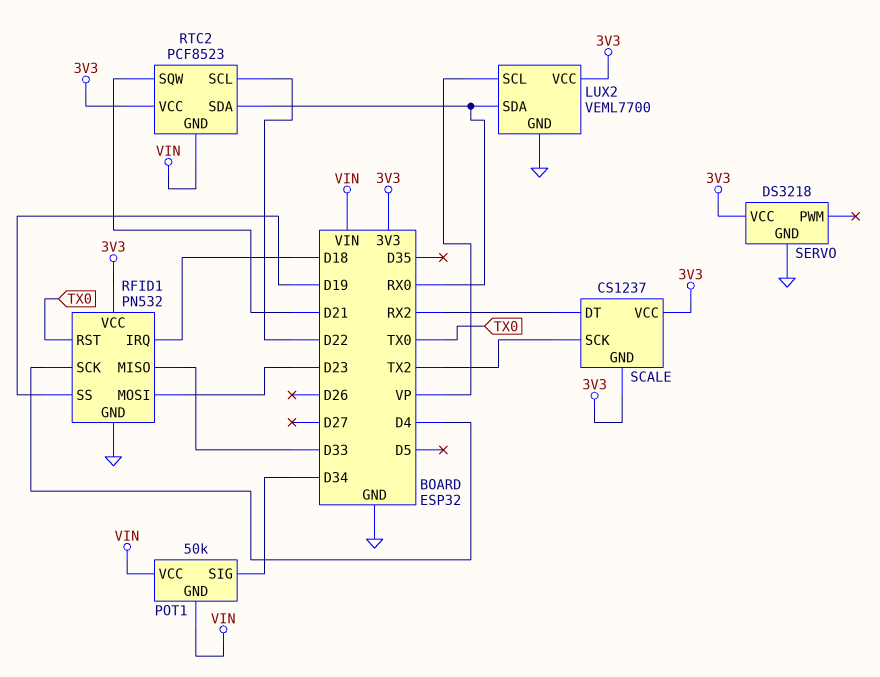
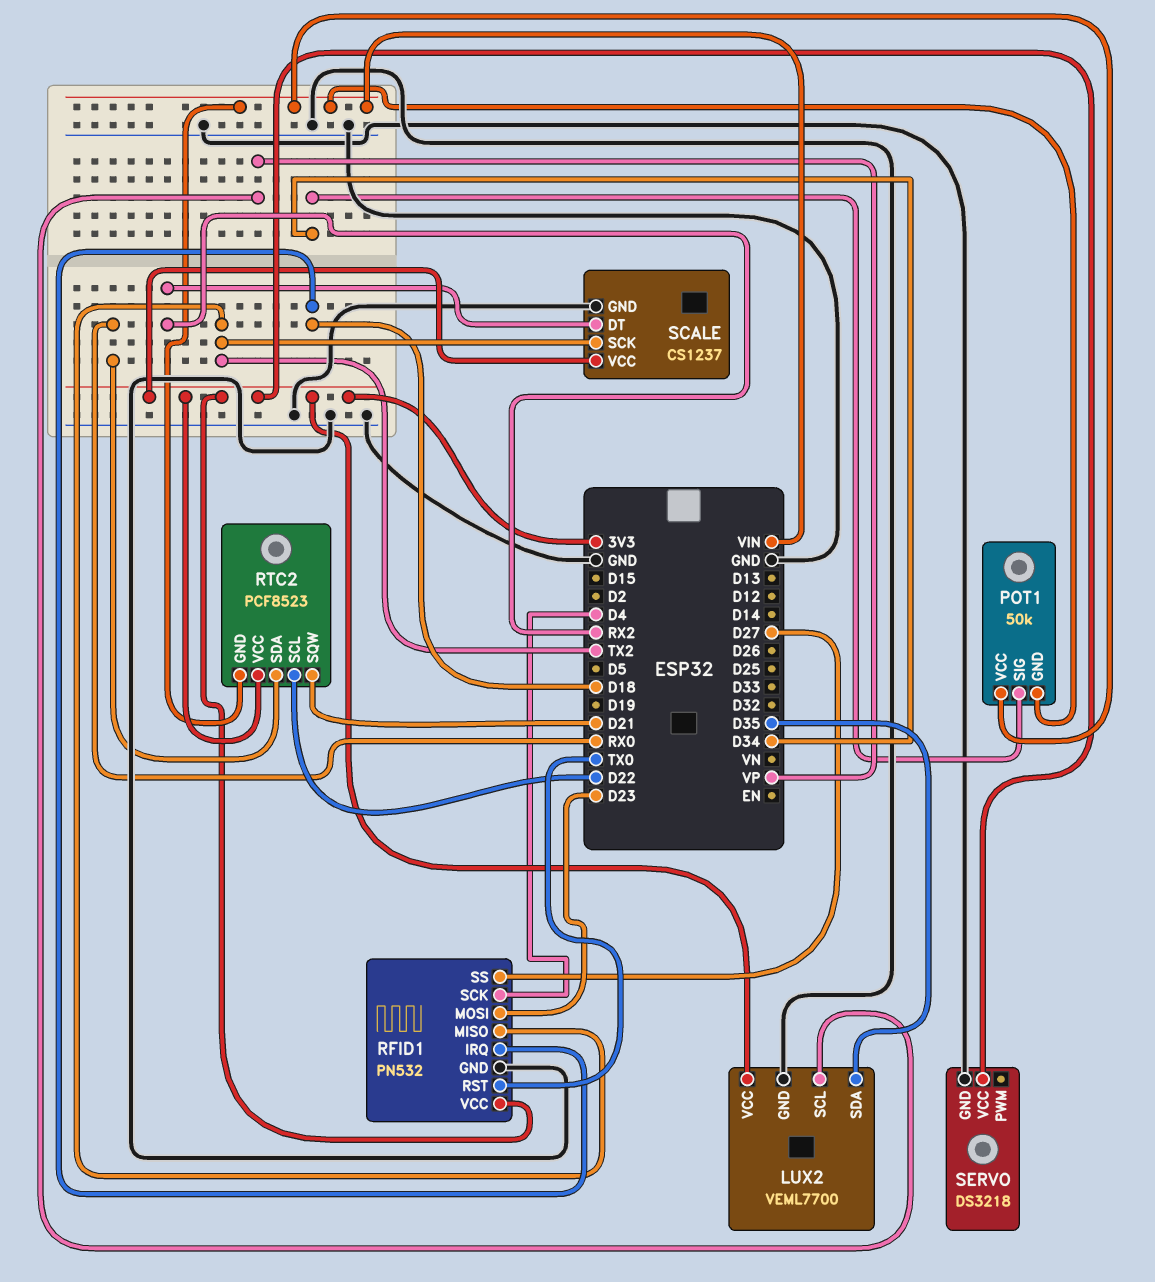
LUX2 pin SDA: RX0 -> D35
RFID1 pin MISO: D33 -> TX2
RFID1 pin SS: D19 -> D27
SCALE pin GND: 3V3 -> GND

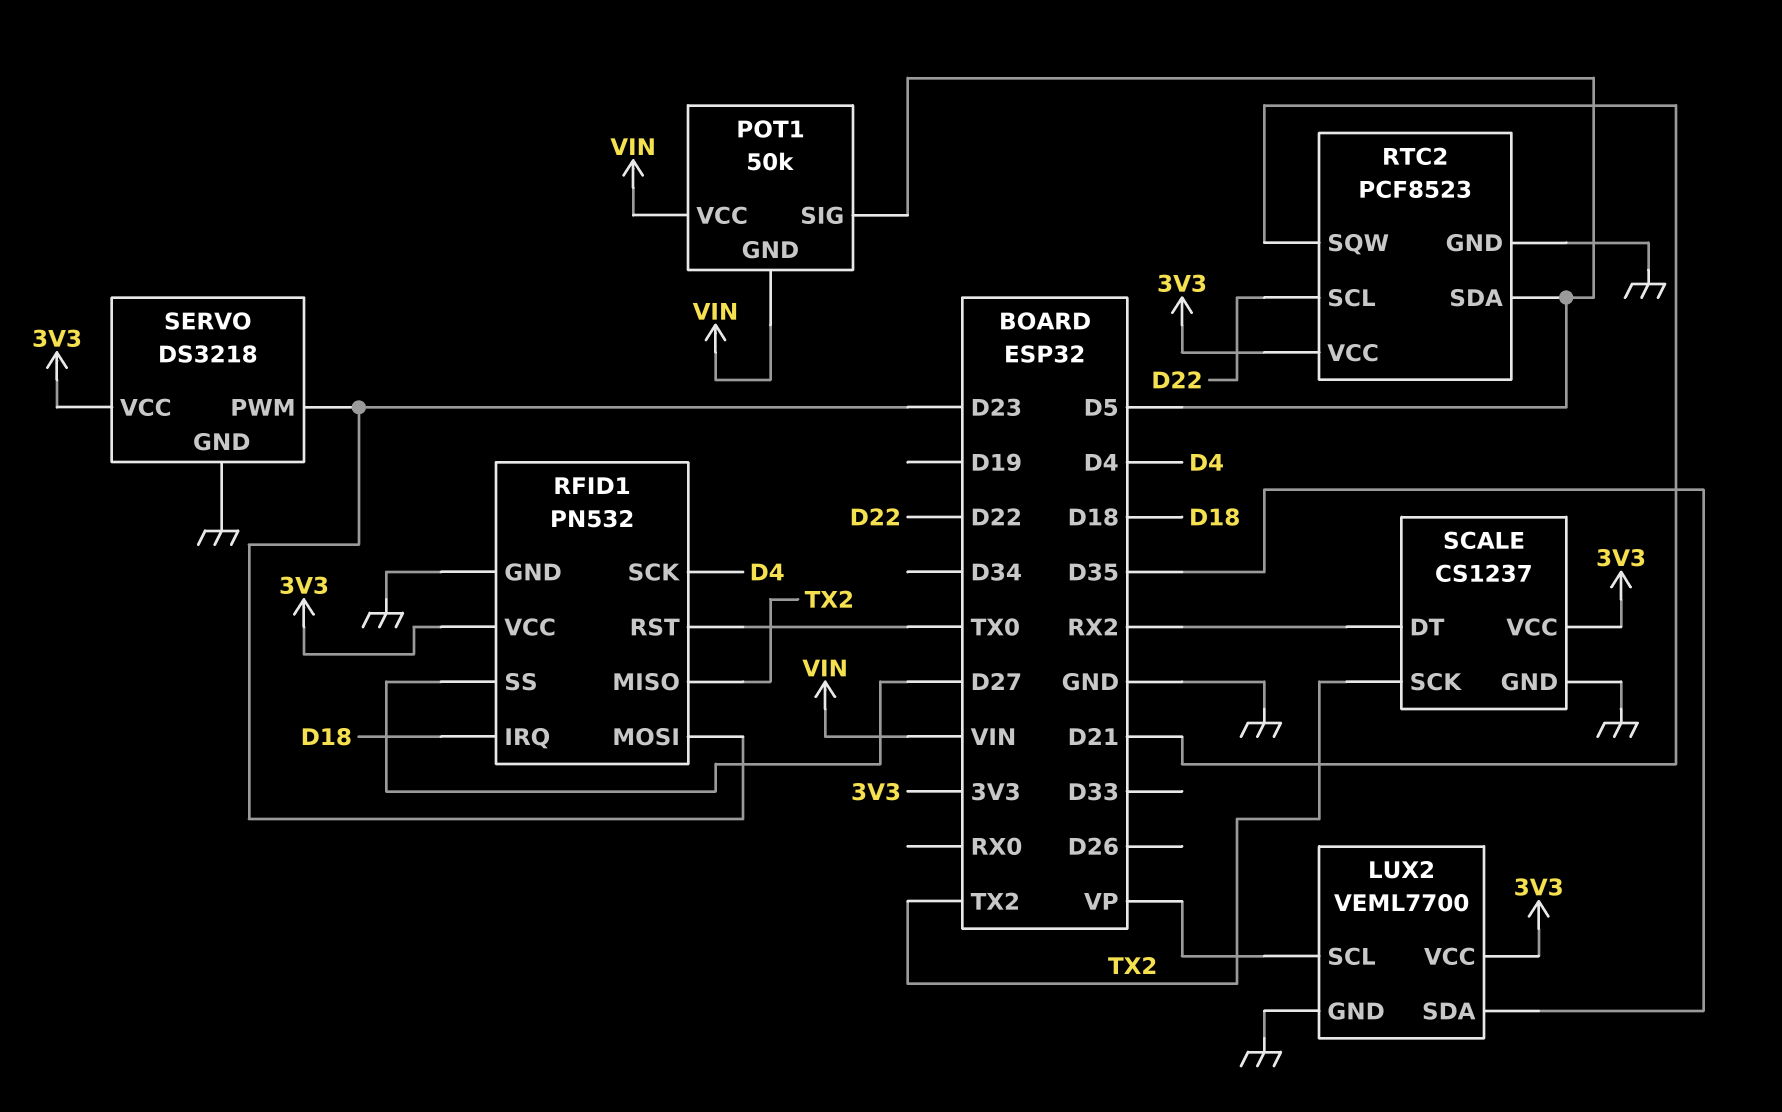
POT1 pin SIG: D34 -> D5
RTC2 pin GND: VIN -> GND
RTC2 pin SDA: RX0 -> D5
SERVO pin PWM: none -> D23

